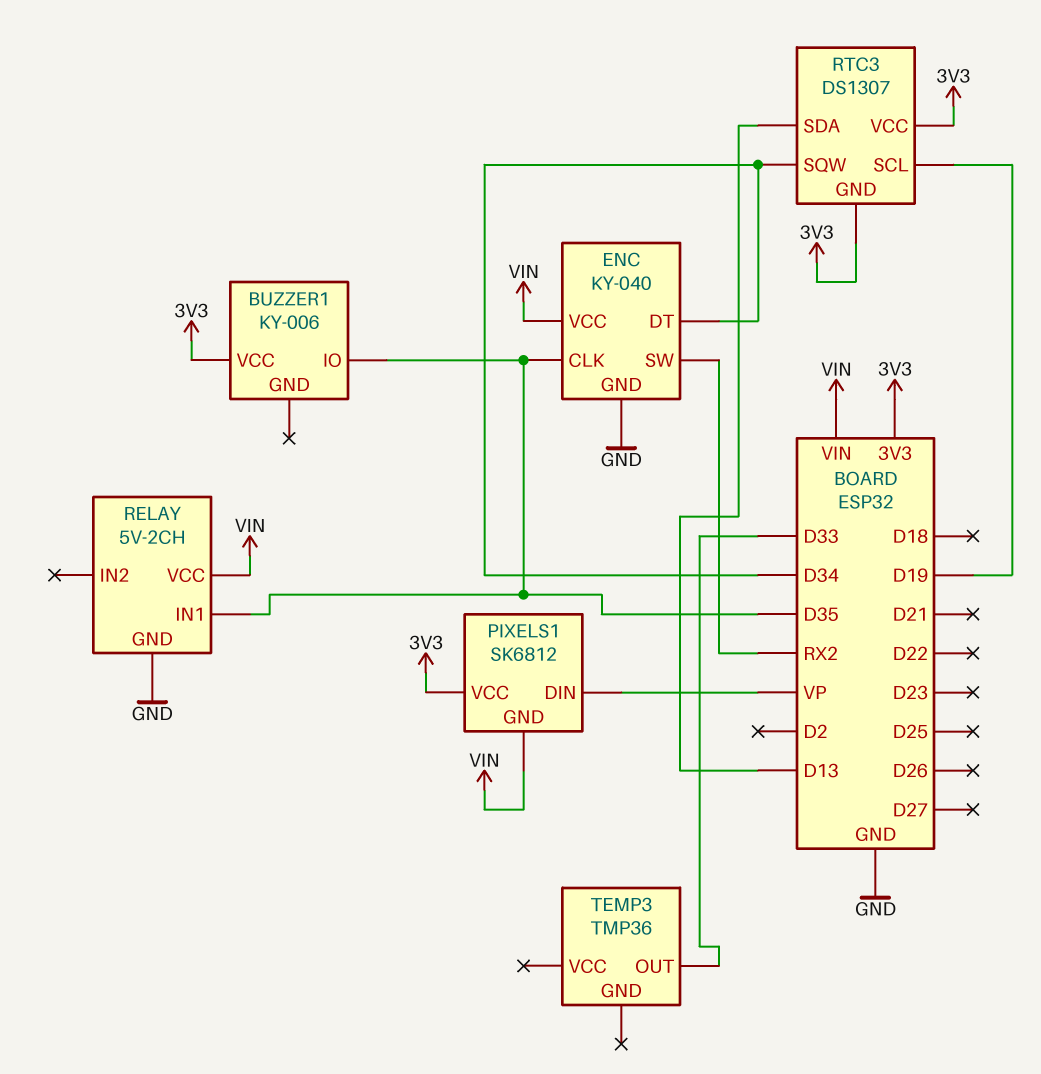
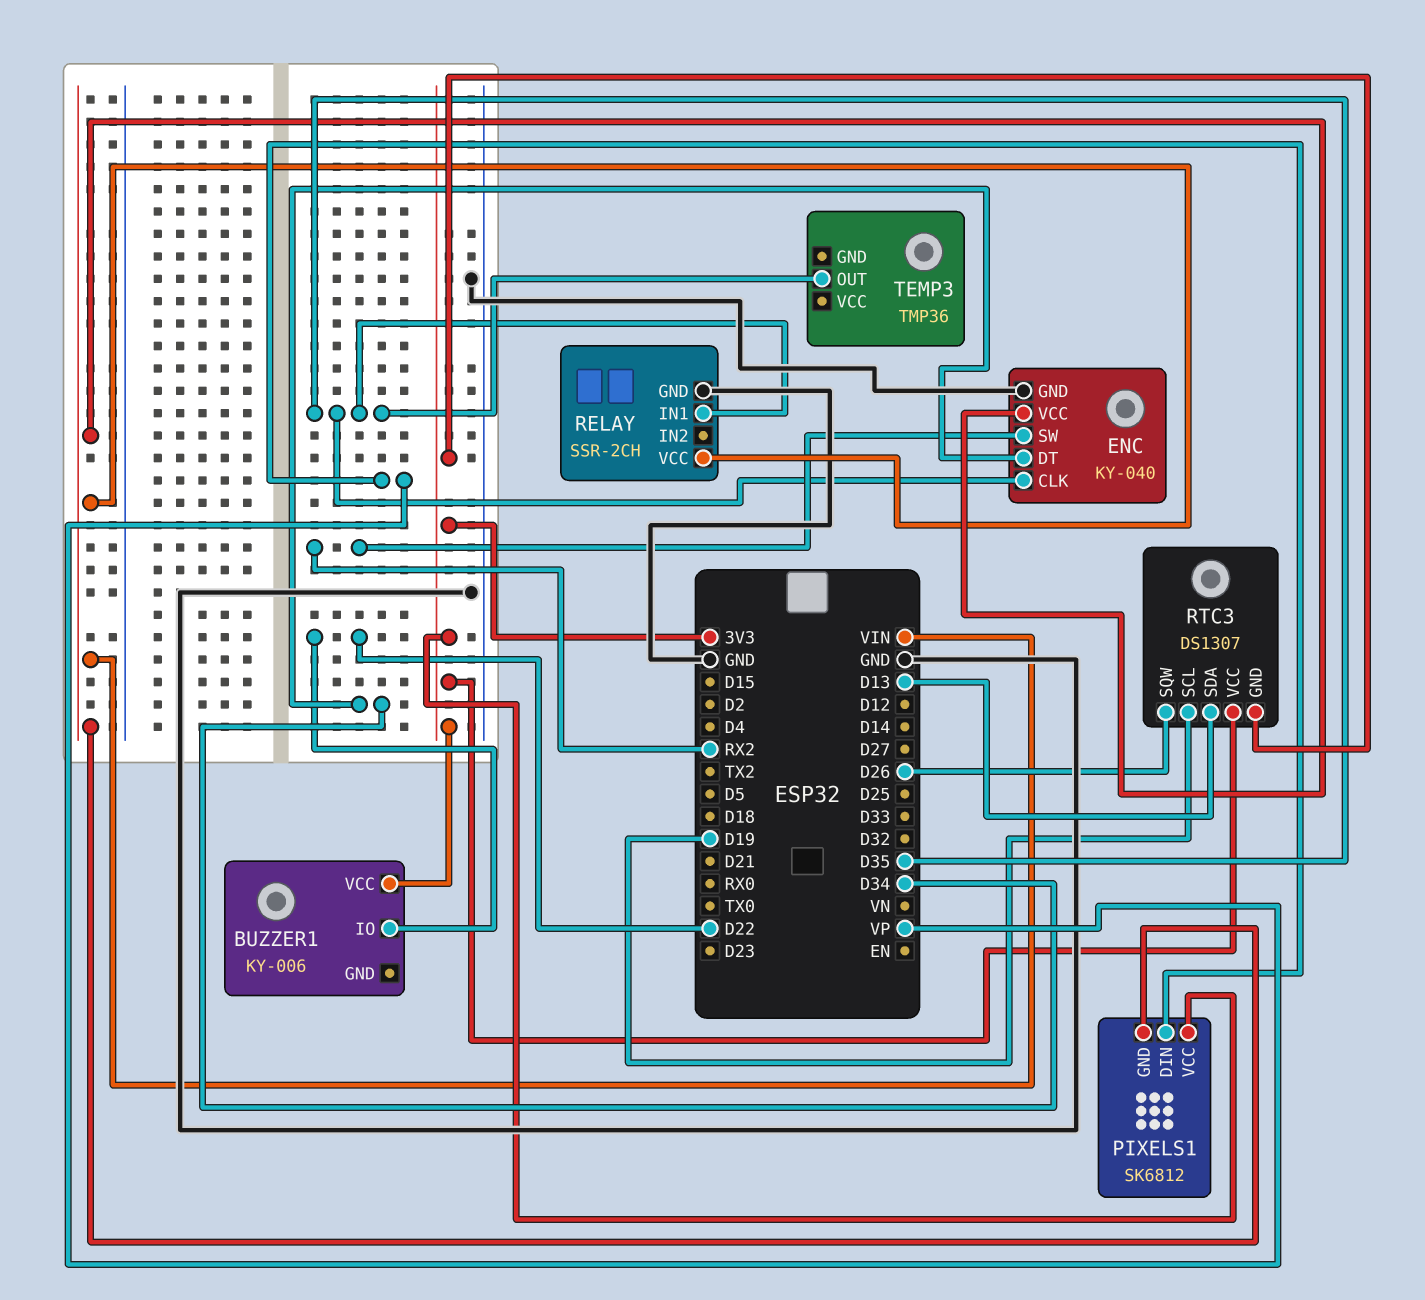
BUZZER1 pin IO: D35 -> D22
RELAY: 5V-2CH -> SSR-2CH
RTC3 pin SQW: D34 -> D26
TEMP3 pin OUT: D33 -> D35

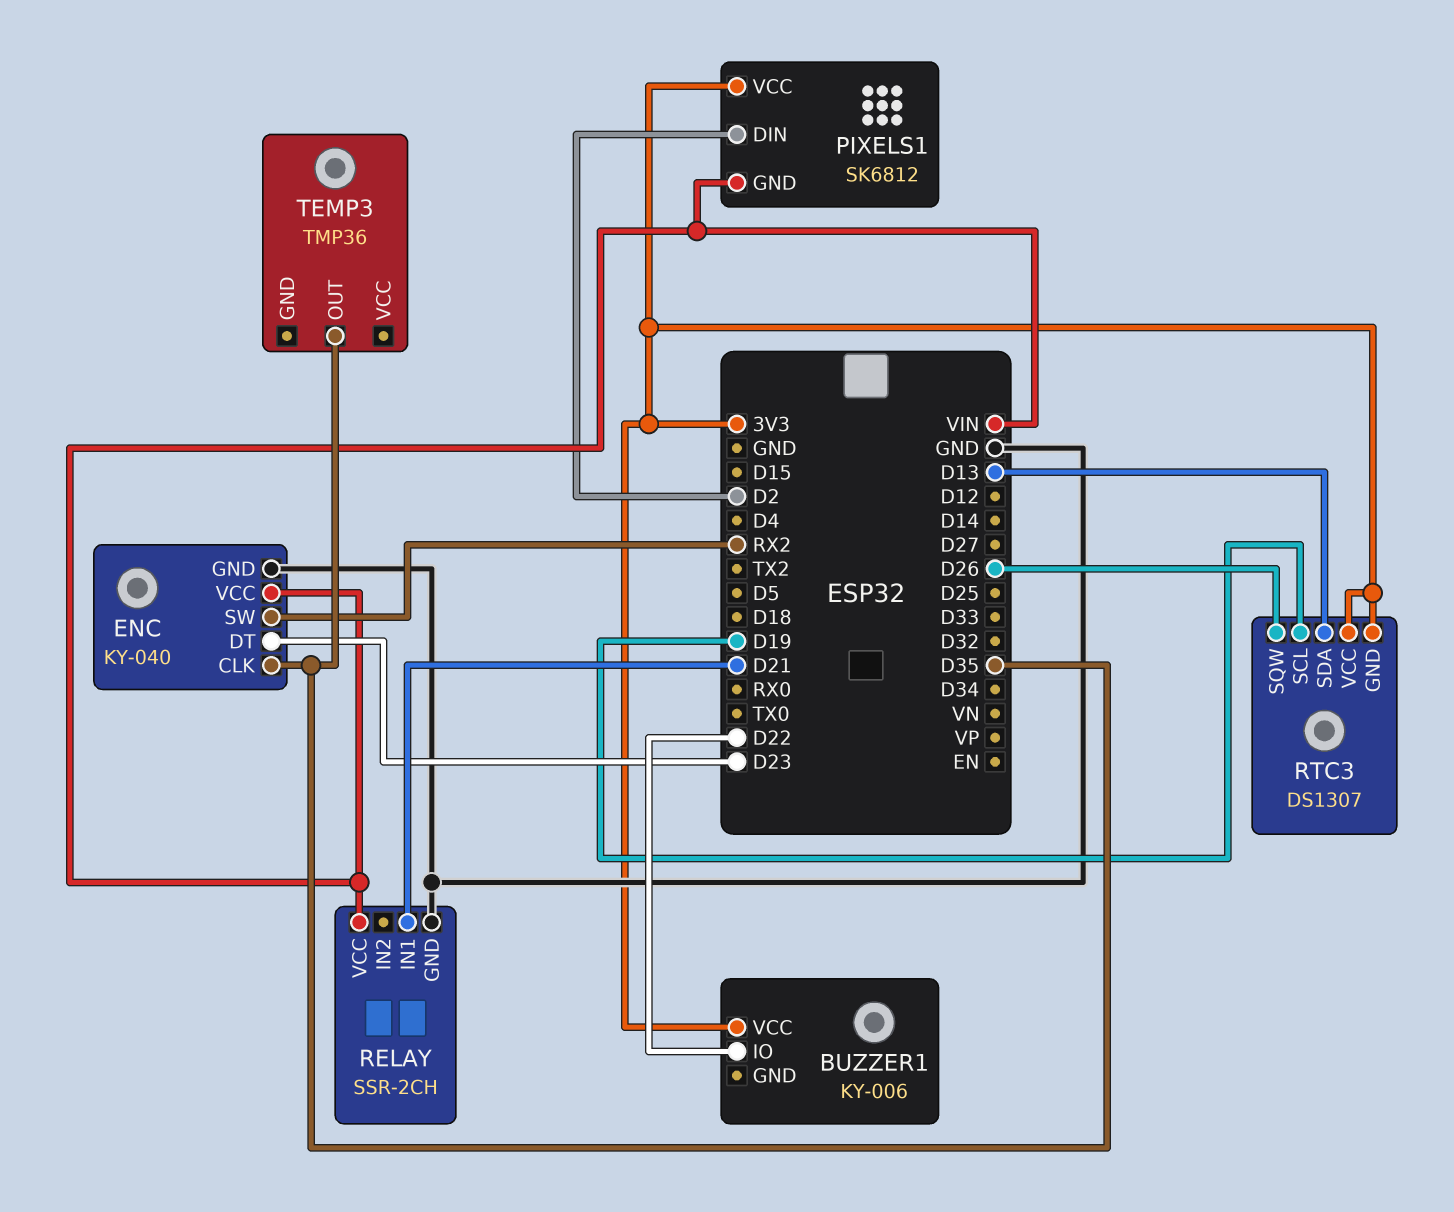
ENC pin DT: D34 -> D23
PIXELS1 pin DIN: VP -> D2
RELAY pin IN1: D35 -> D21

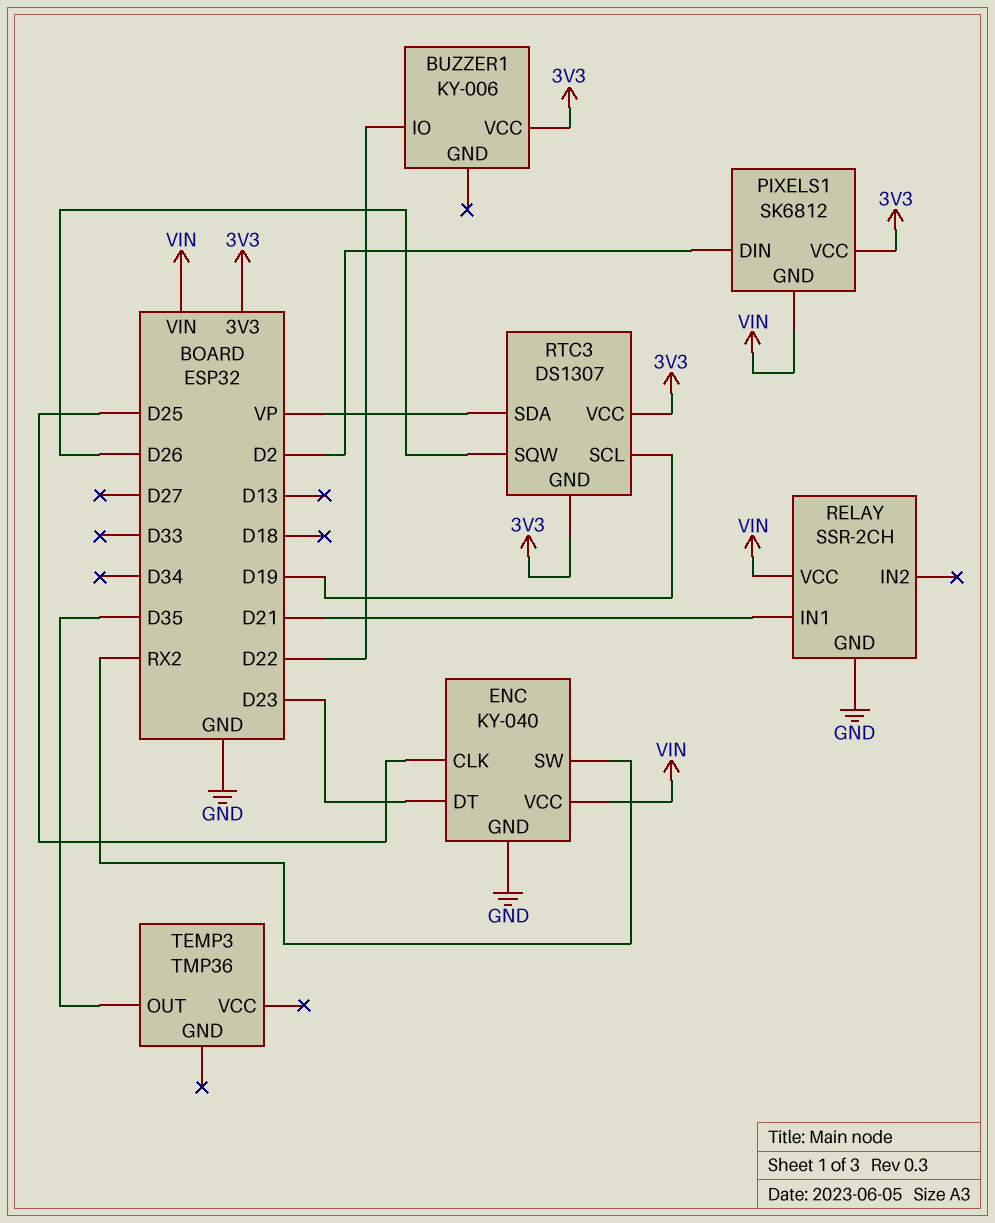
ENC pin CLK: D35 -> D25
RTC3 pin SDA: D13 -> VP

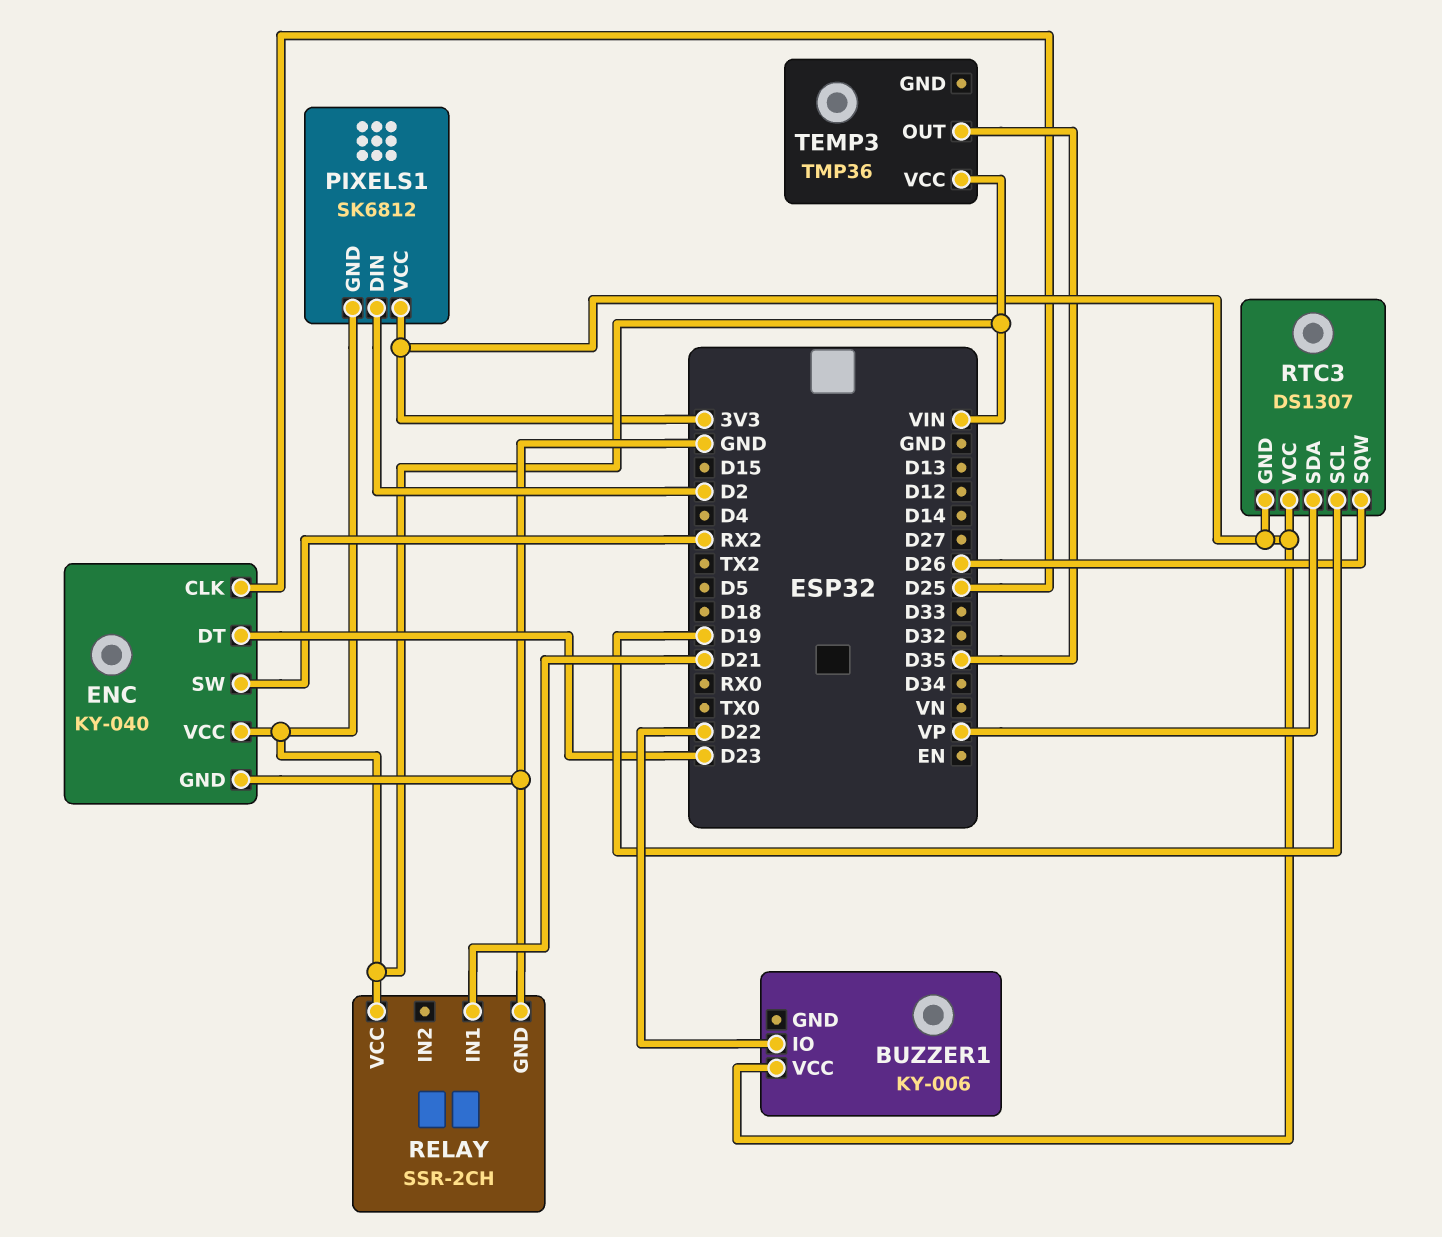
TEMP3 pin VCC: none -> VIN

